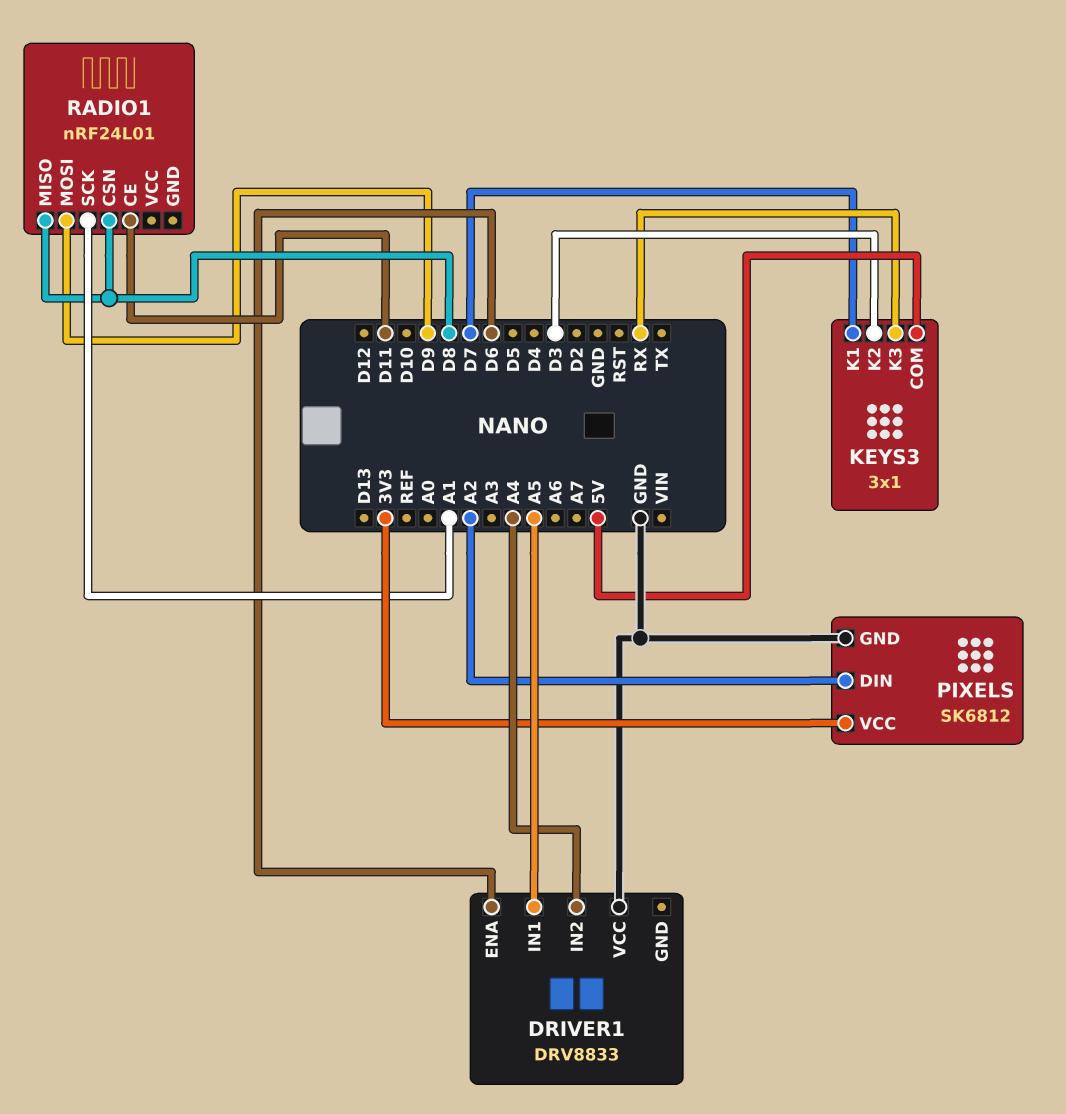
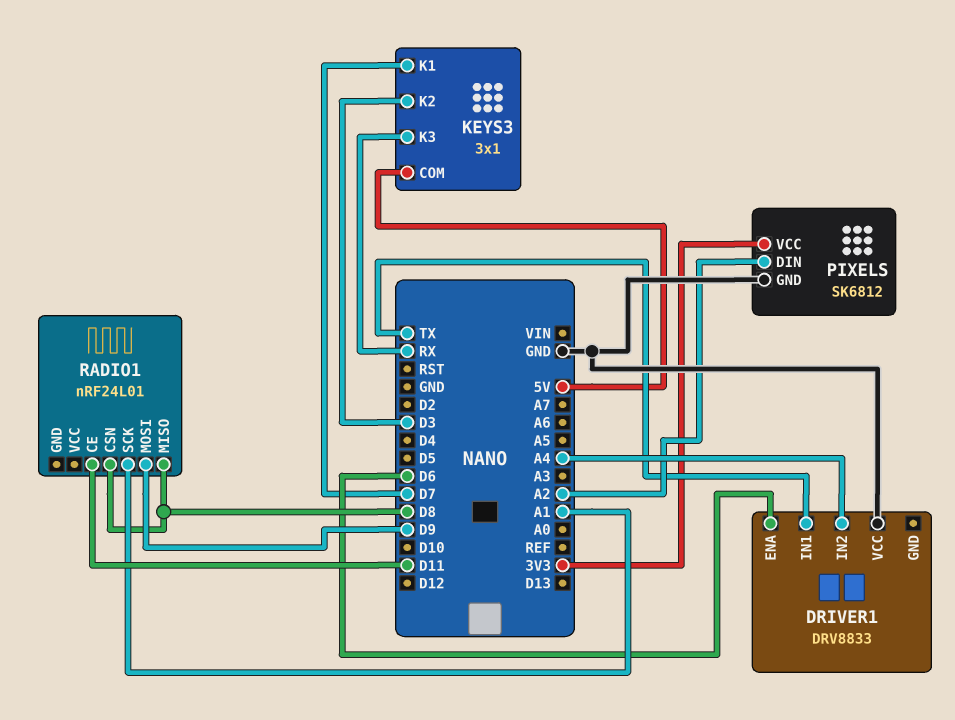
DRIVER1 pin IN1: A5 -> TX

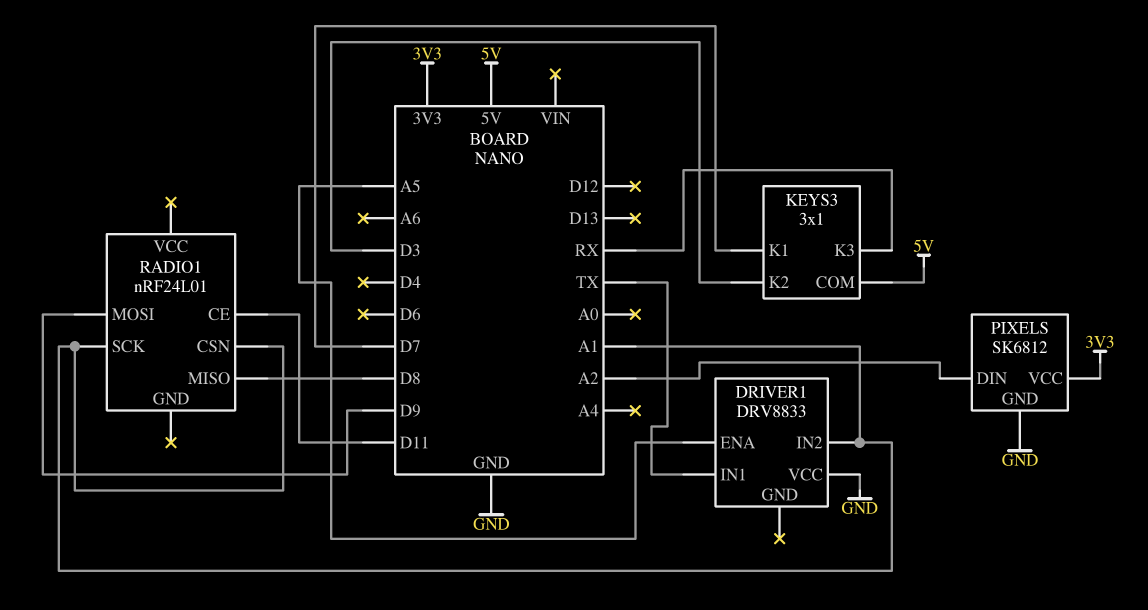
DRIVER1 pin ENA: D6 -> A5
DRIVER1 pin IN2: A4 -> A1
RADIO1 pin CSN: D8 -> A1

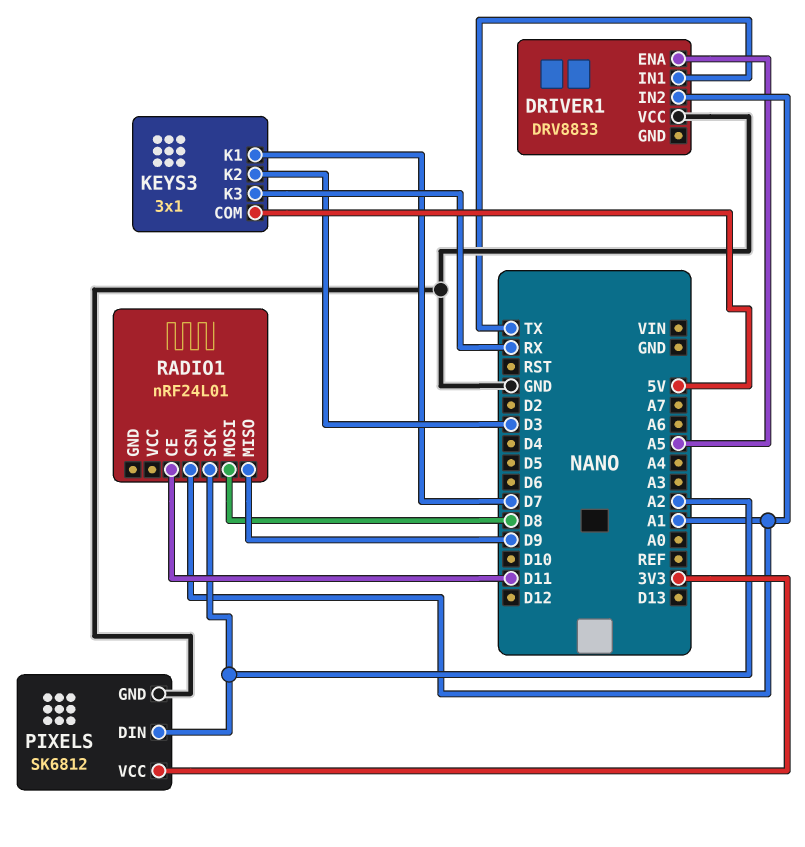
RADIO1 pin MISO: D8 -> D9
RADIO1 pin MOSI: D9 -> D8
RADIO1 pin SCK: A1 -> A2

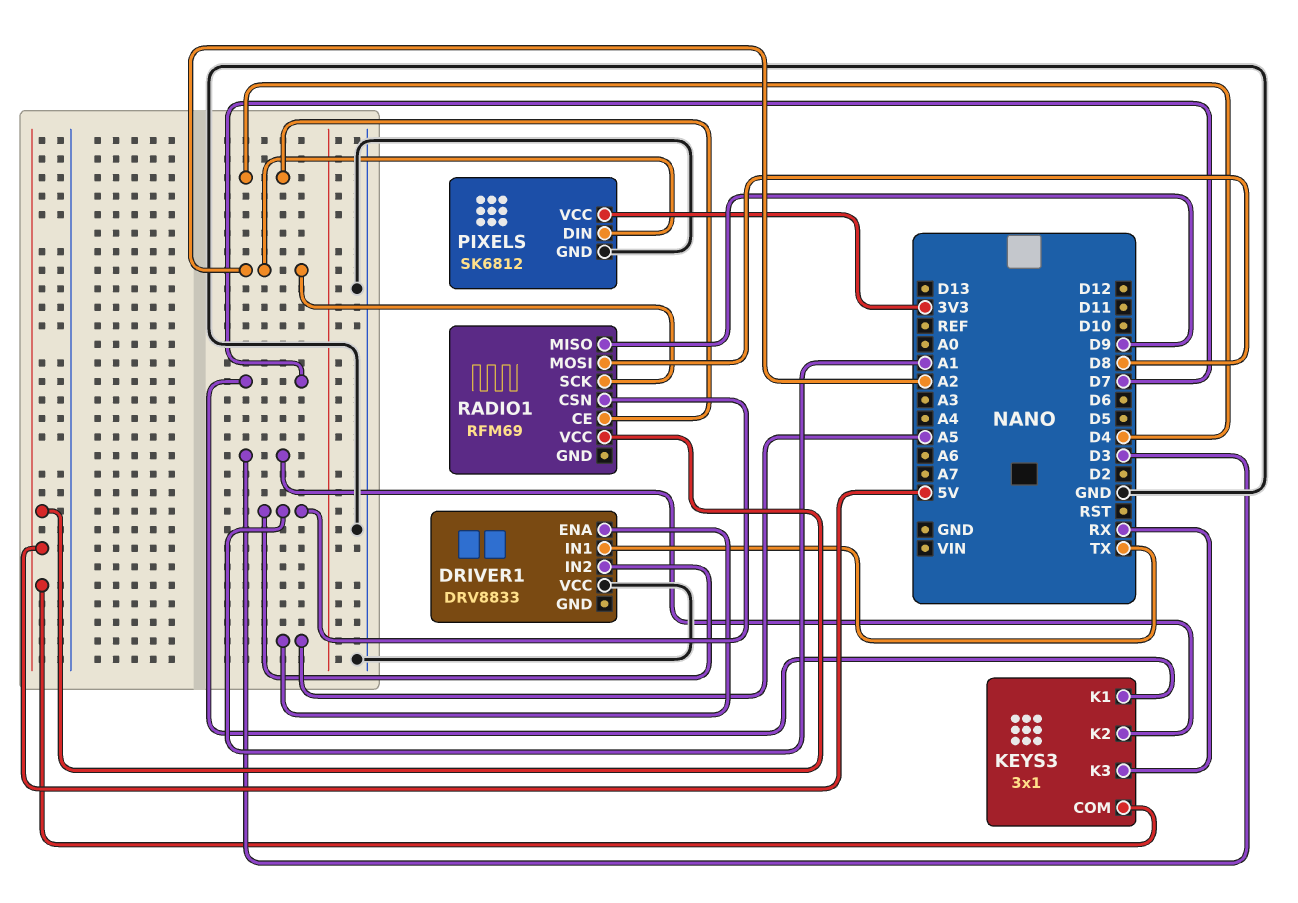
RADIO1: nRF24L01 -> RFM69
RADIO1 pin CE: D11 -> D4
RADIO1 pin VCC: none -> 5V

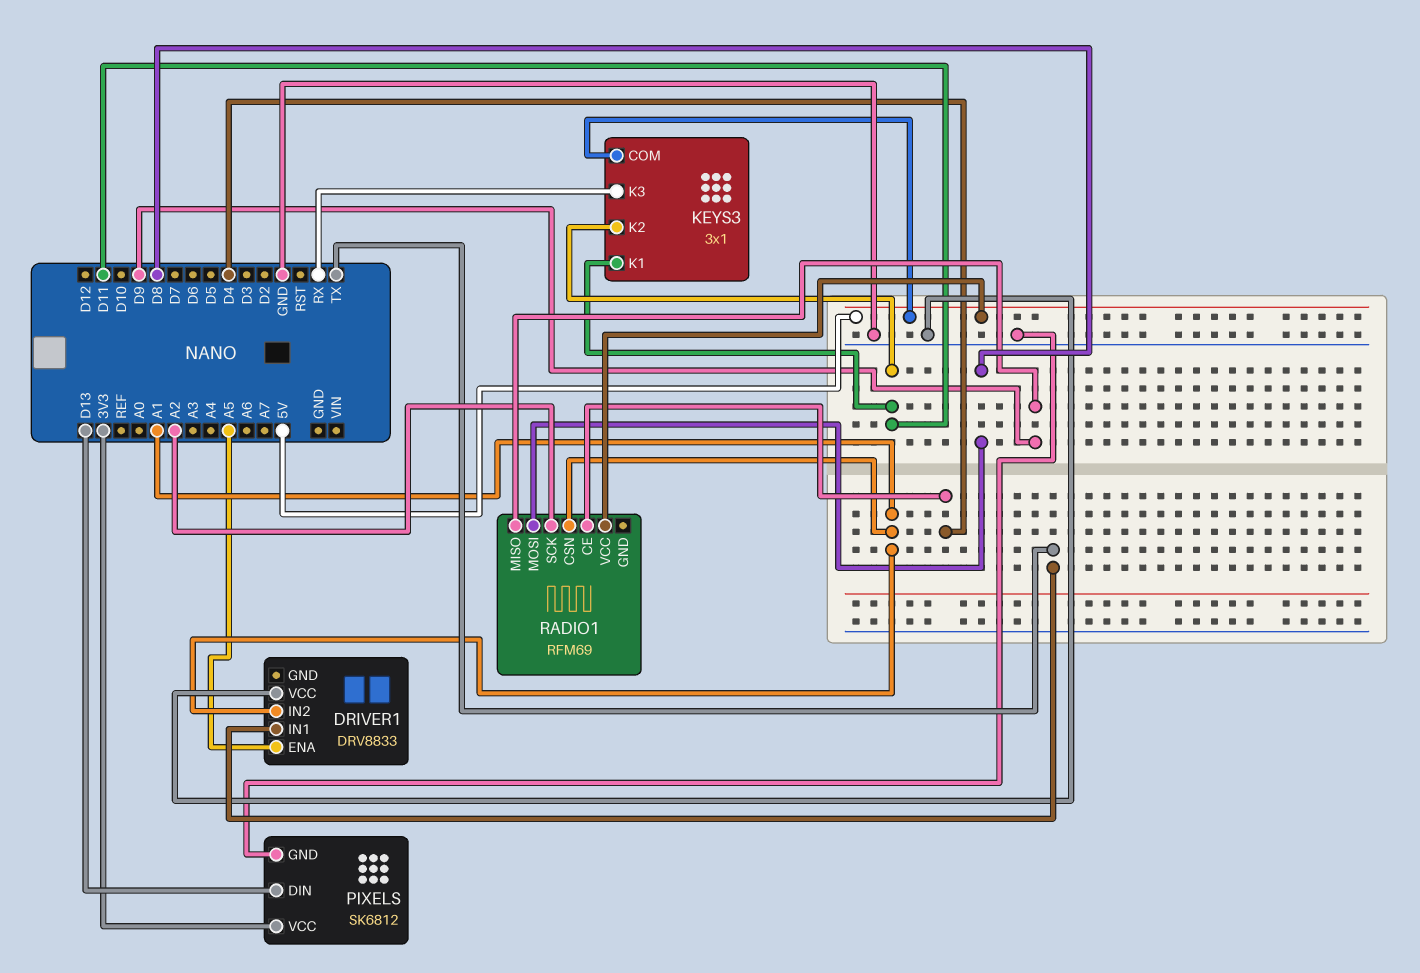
KEYS3 pin K1: D7 -> D11
KEYS3 pin K2: D3 -> D11
PIXELS pin DIN: A2 -> D13

